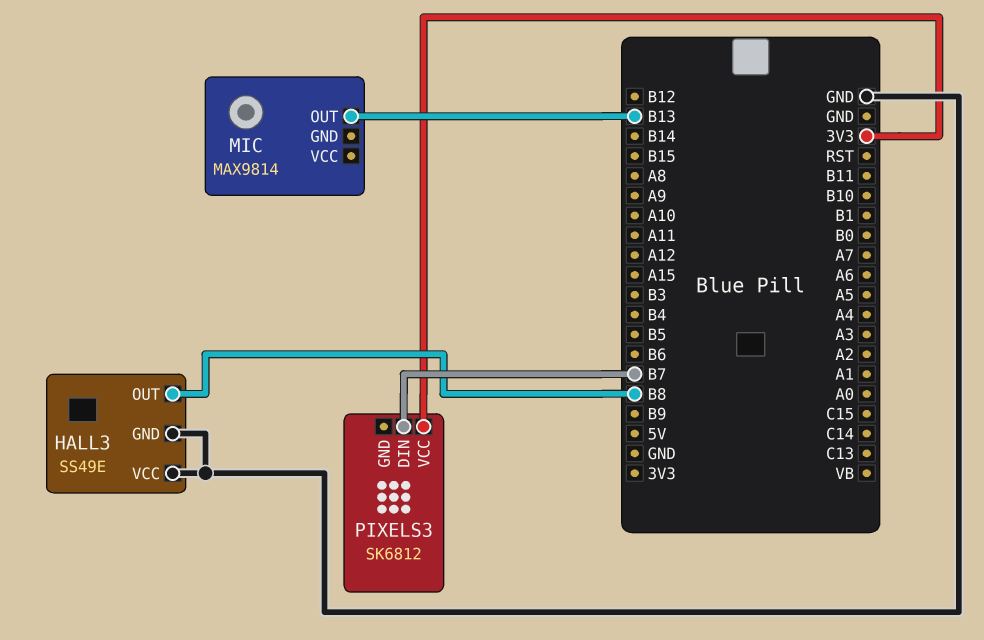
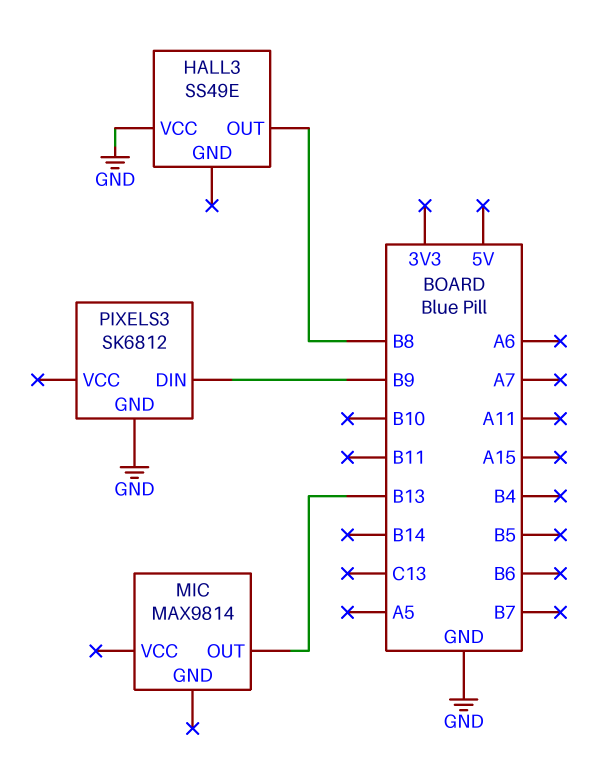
HALL3 pin GND: GND -> none
PIXELS3 pin DIN: B7 -> B9
PIXELS3 pin GND: none -> GND
PIXELS3 pin VCC: 3V3 -> none

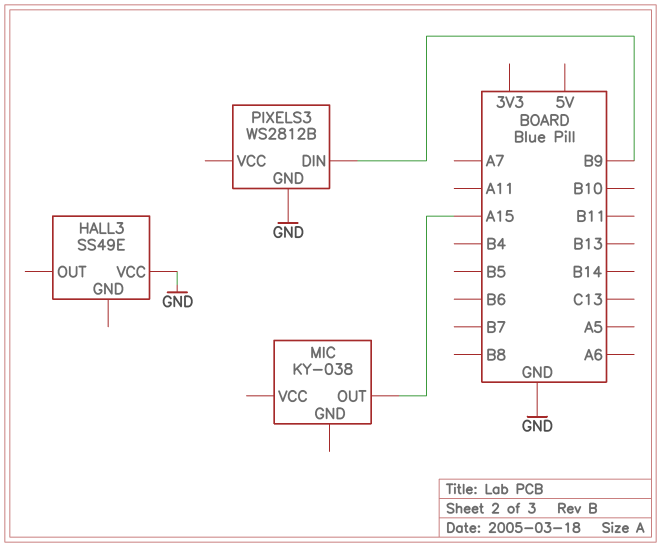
HALL3 pin OUT: B8 -> none
MIC: MAX9814 -> KY-038
MIC pin OUT: B13 -> A15
PIXELS3: SK6812 -> WS2812B

